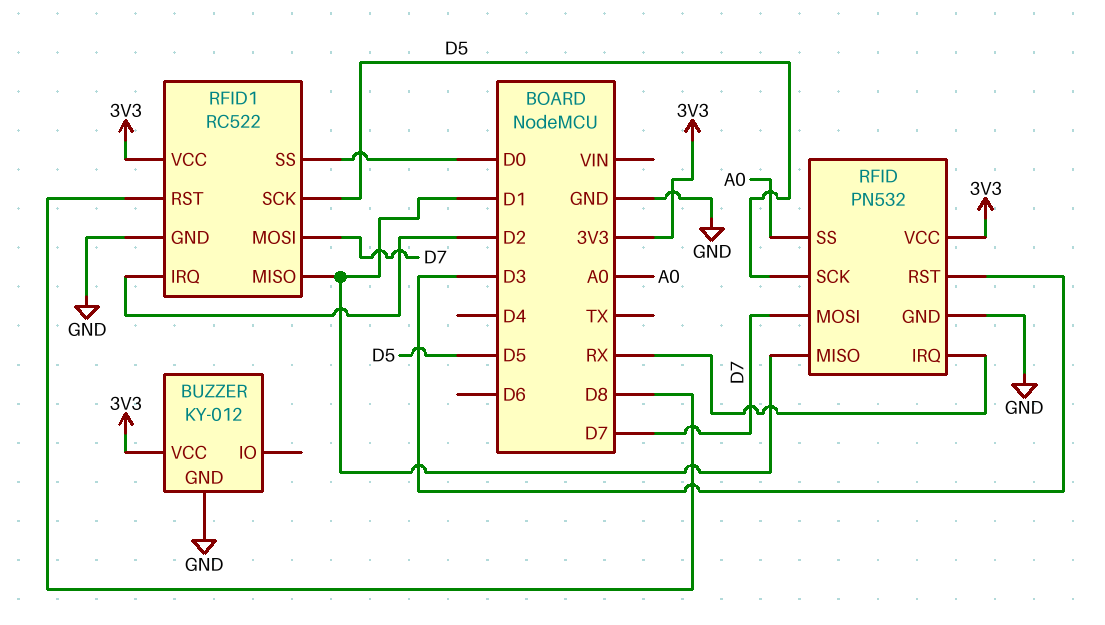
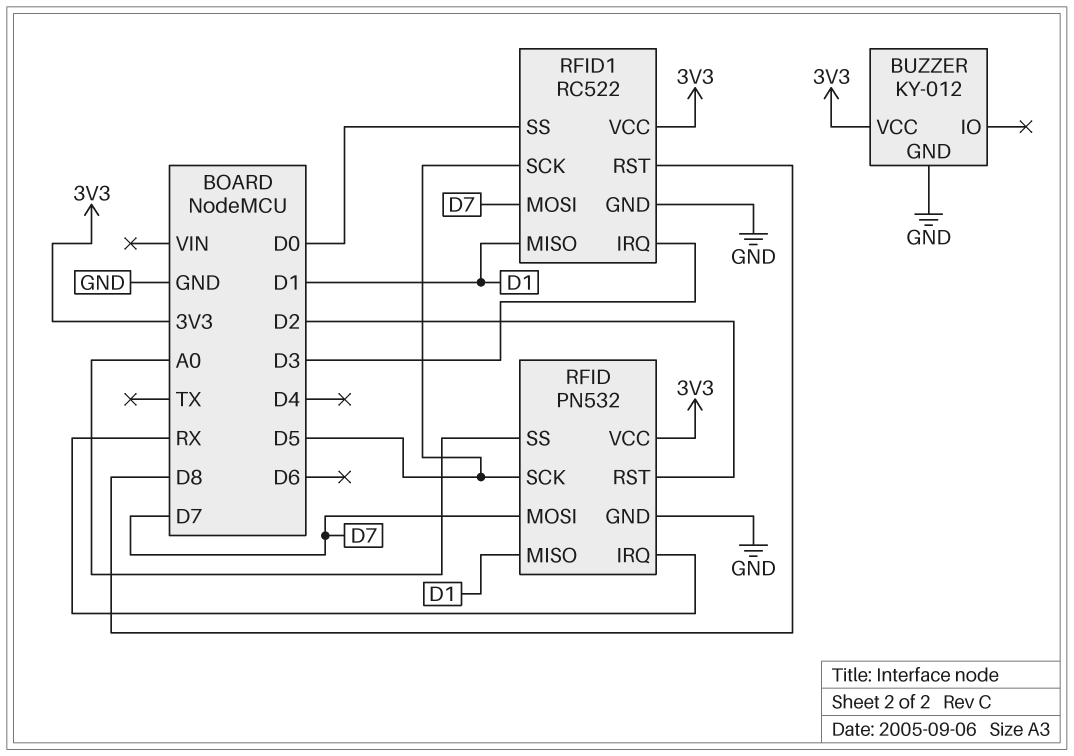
RFID pin RST: D3 -> D2
RFID1 pin IRQ: D2 -> D3

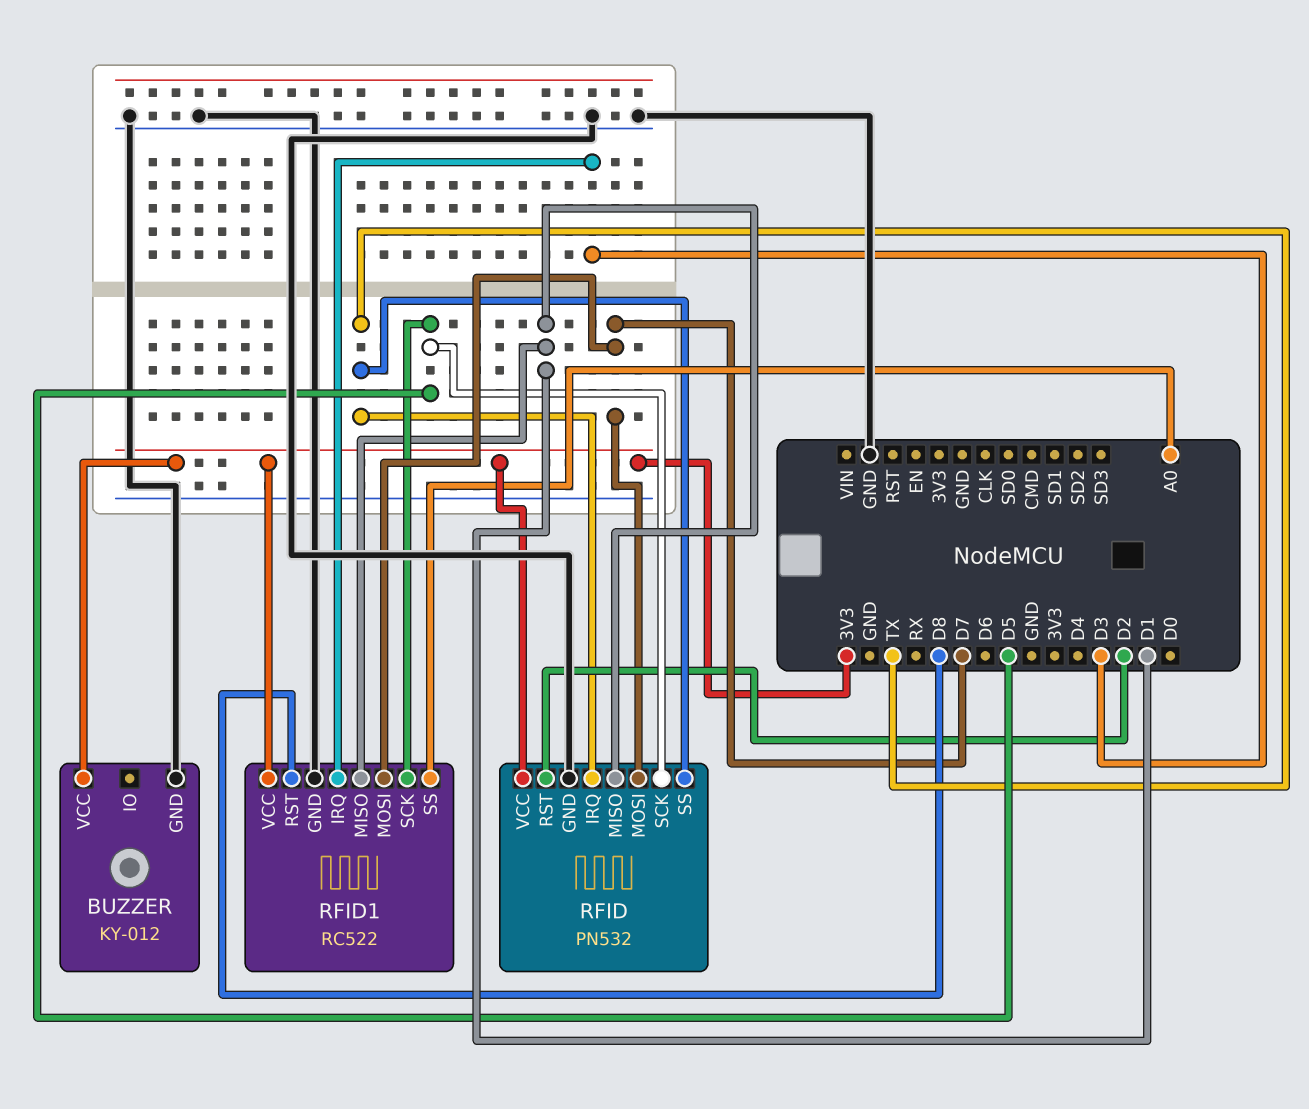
RFID pin IRQ: RX -> TX
RFID pin SS: A0 -> TX
RFID1 pin SS: D0 -> A0

